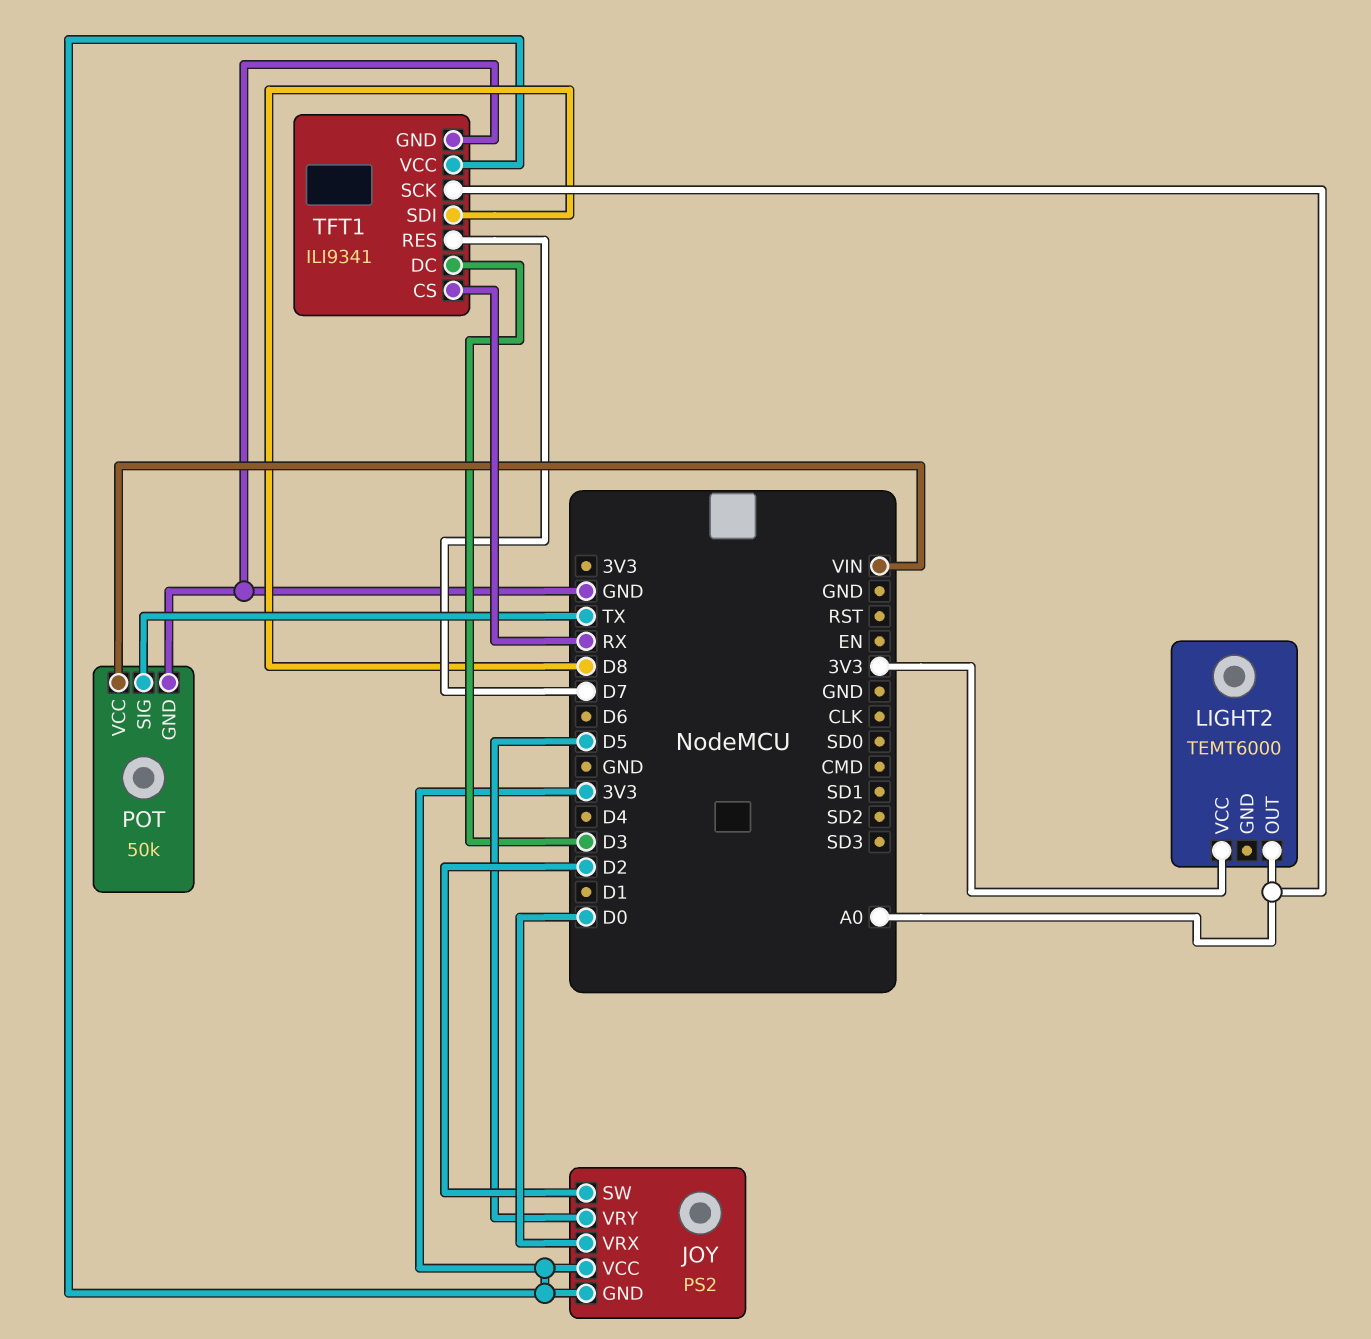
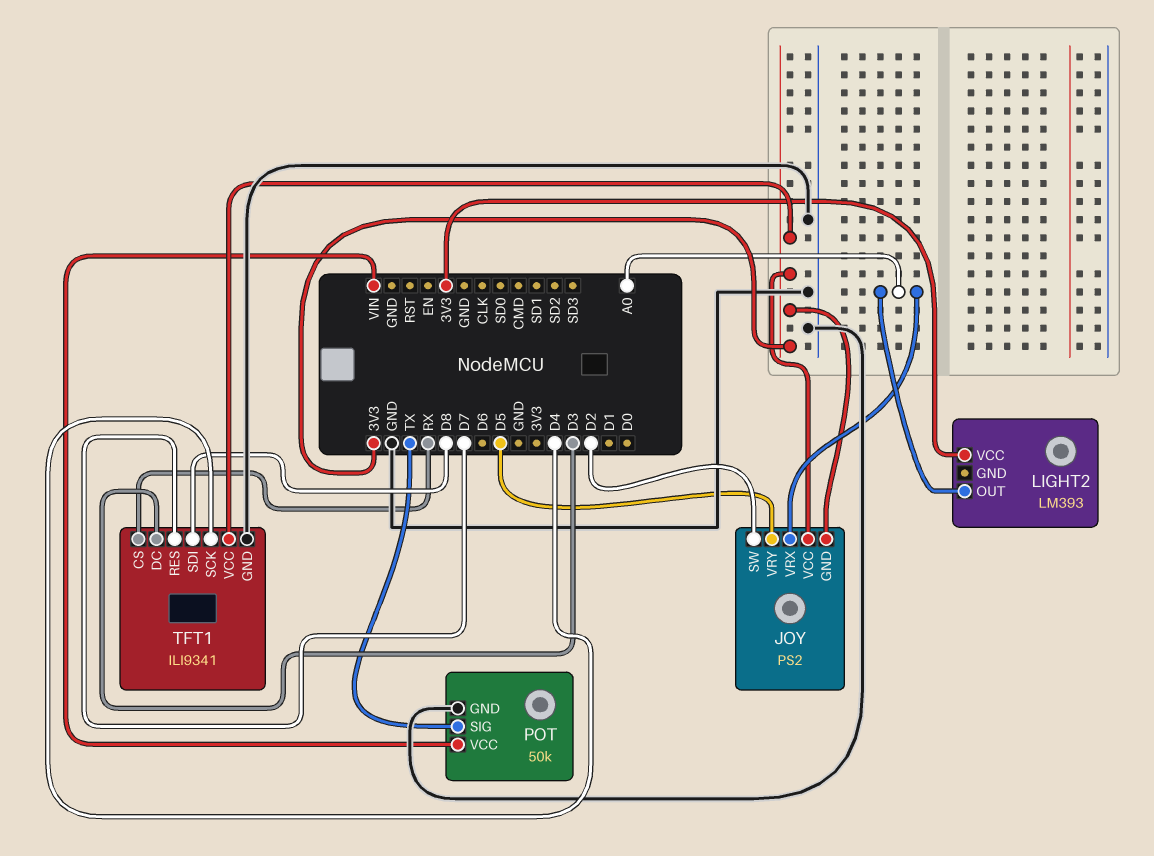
JOY pin VRX: D0 -> A0
LIGHT2: TEMT6000 -> LM393
TFT1 pin SCK: A0 -> D4

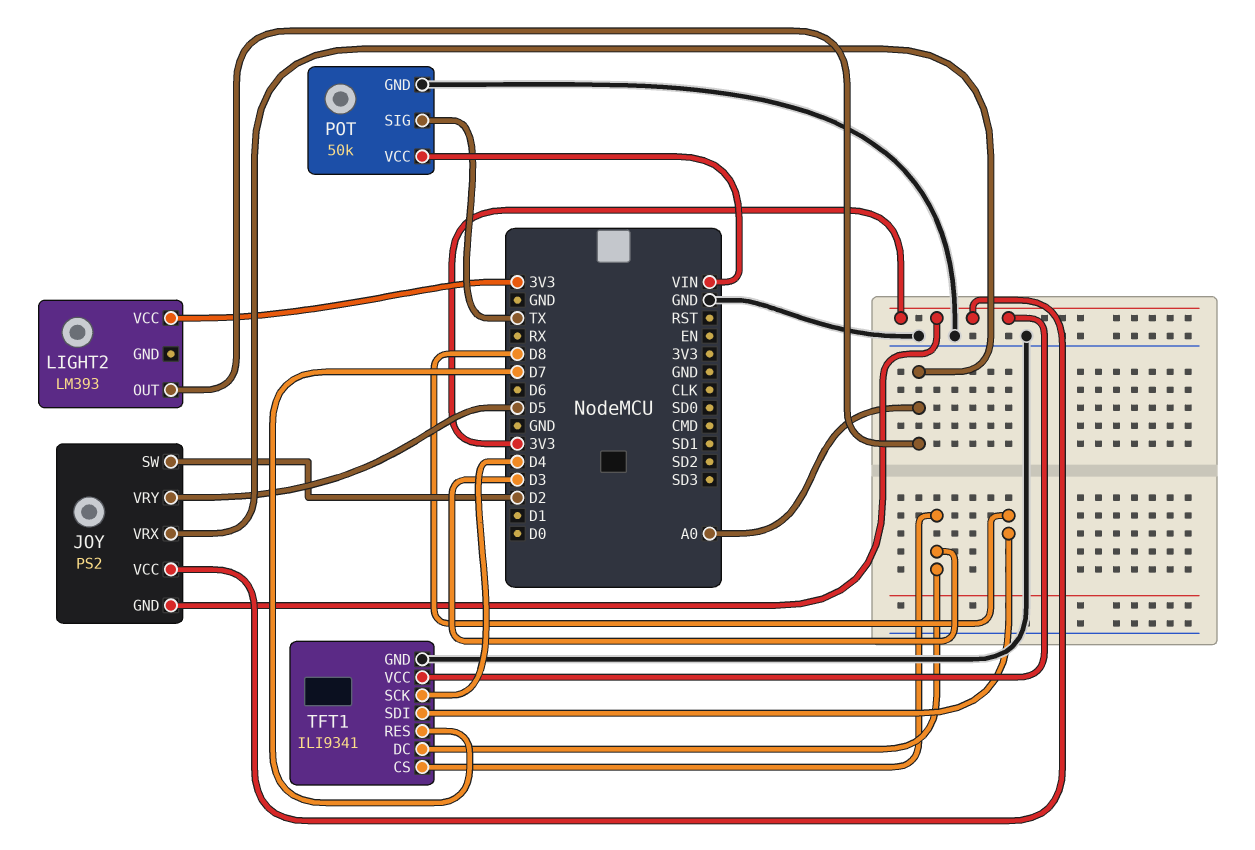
TFT1 pin CS: RX -> D3

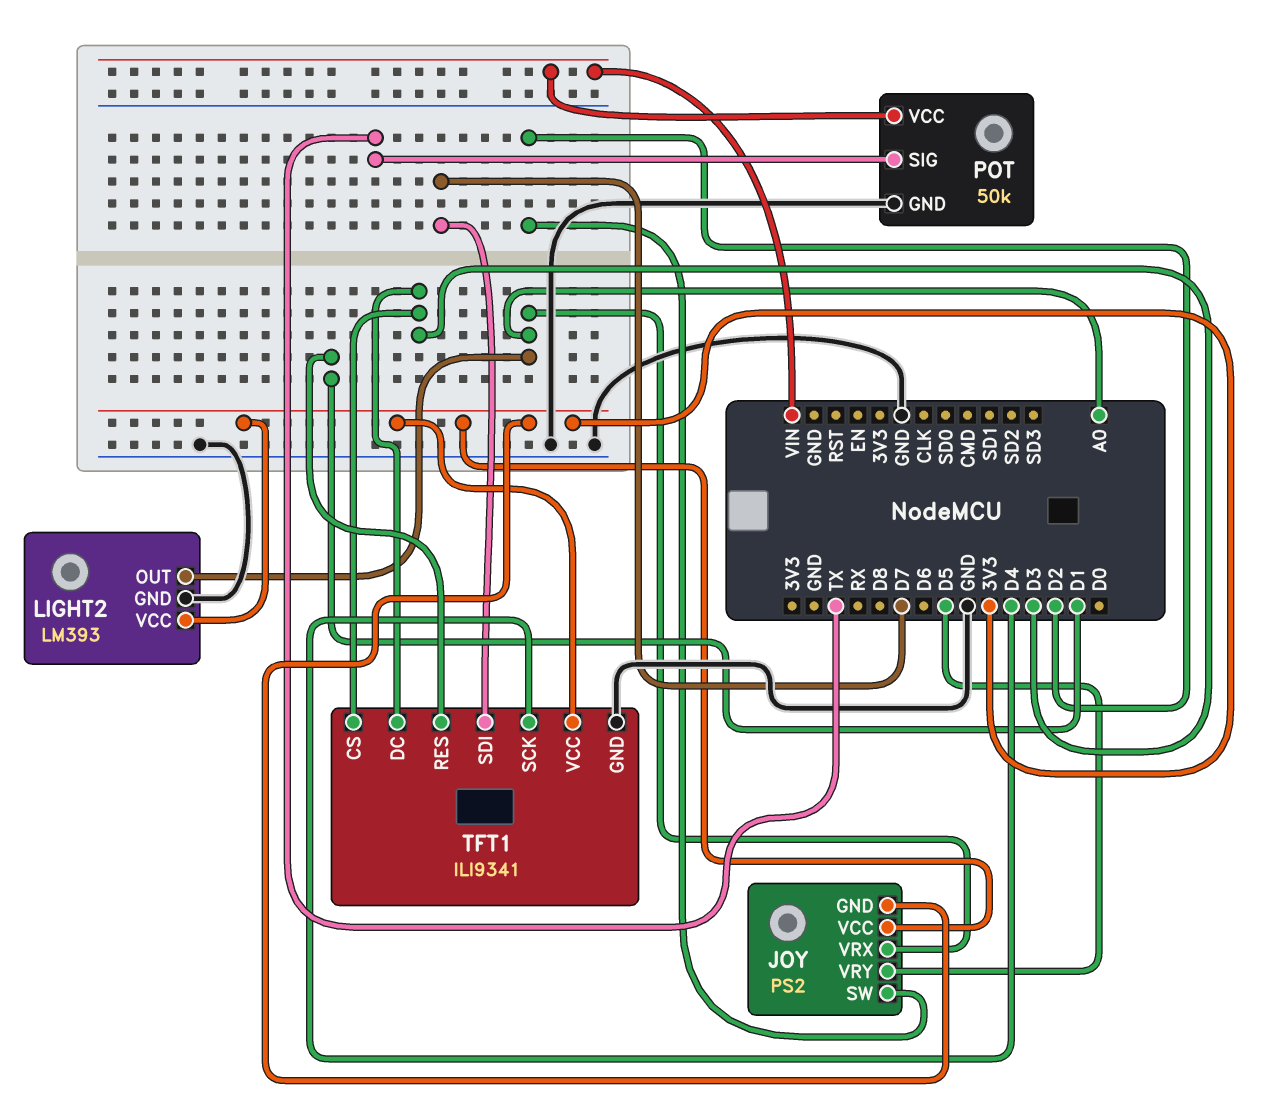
LIGHT2 pin GND: none -> GND
TFT1 pin RES: D7 -> D1
TFT1 pin SDI: D8 -> D7

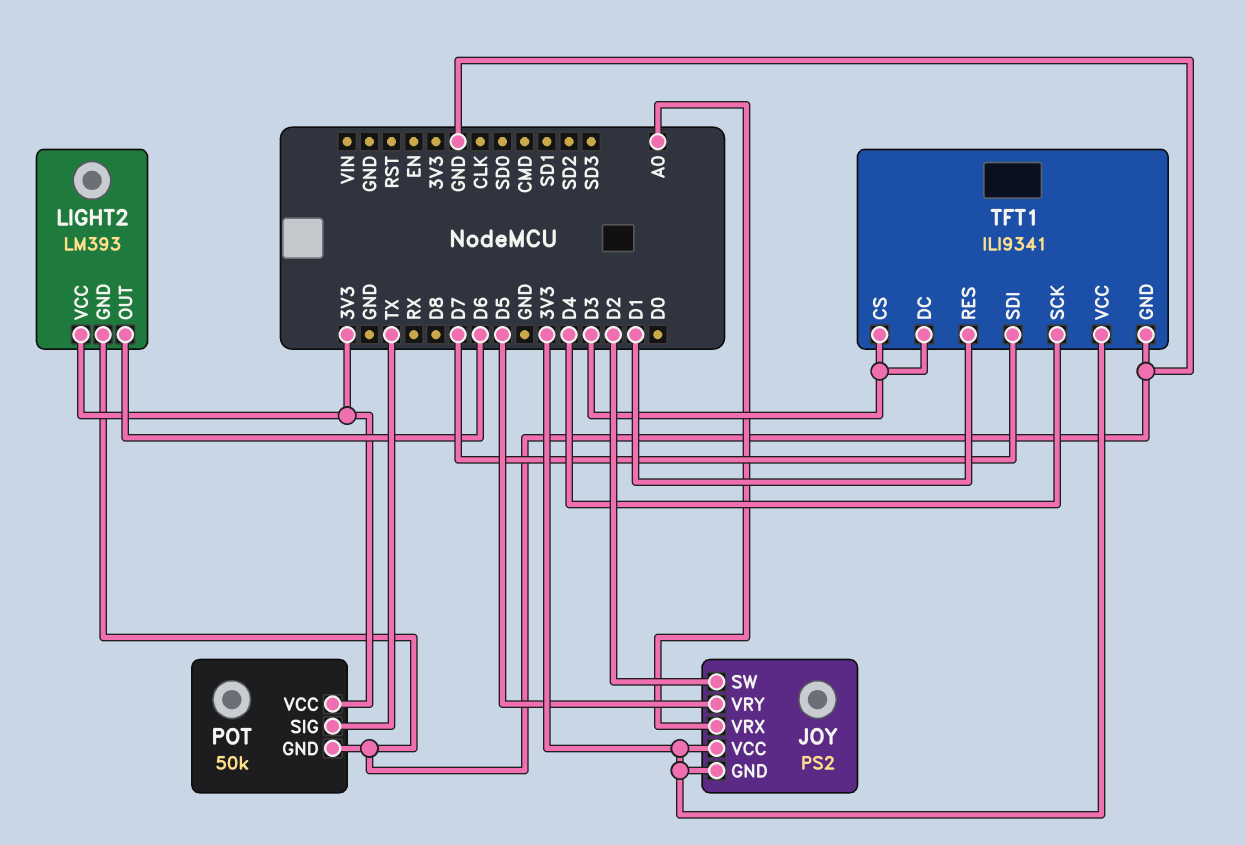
LIGHT2 pin OUT: A0 -> D6
POT pin VCC: VIN -> 3V3

